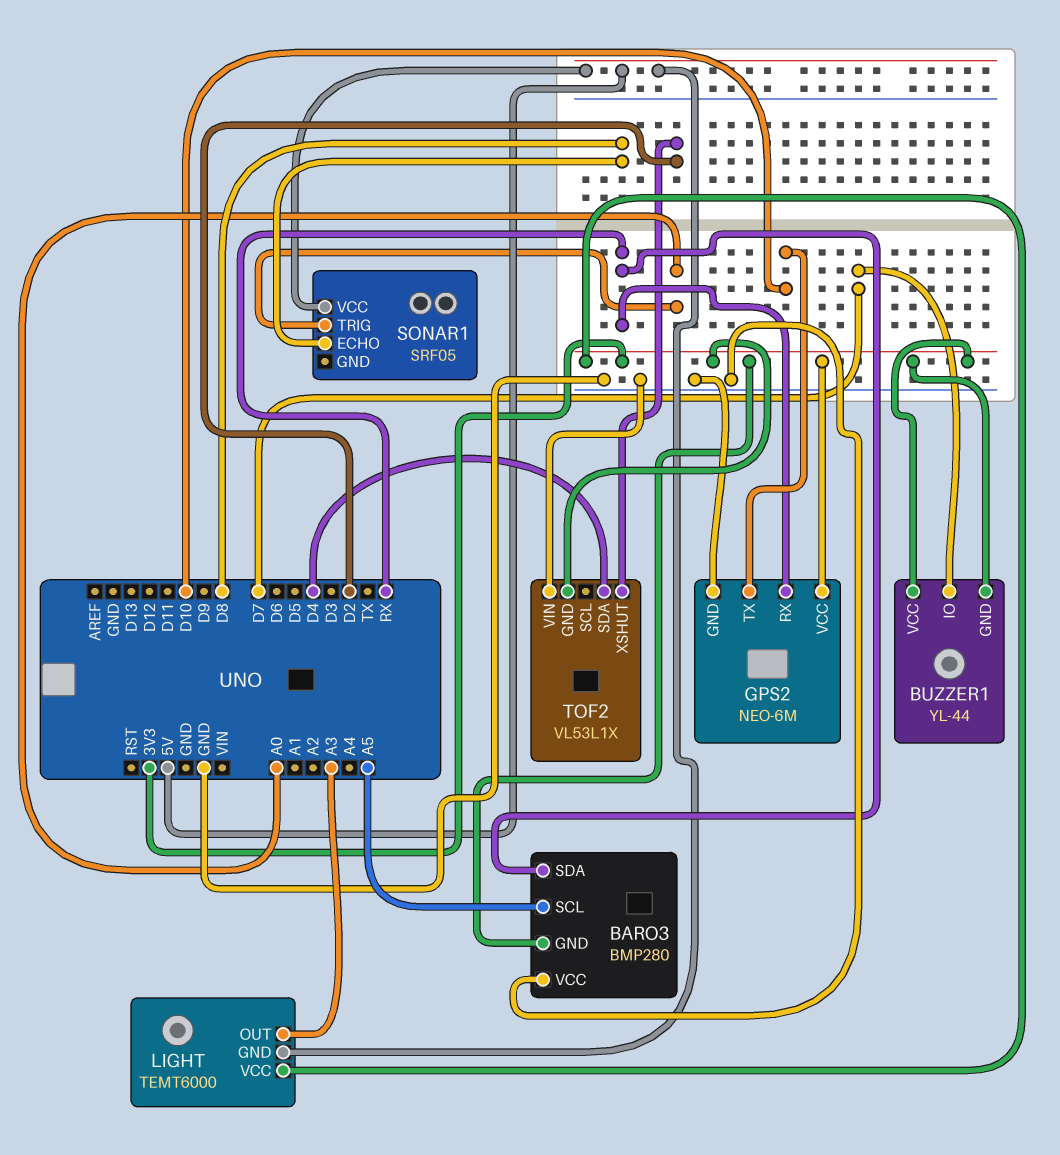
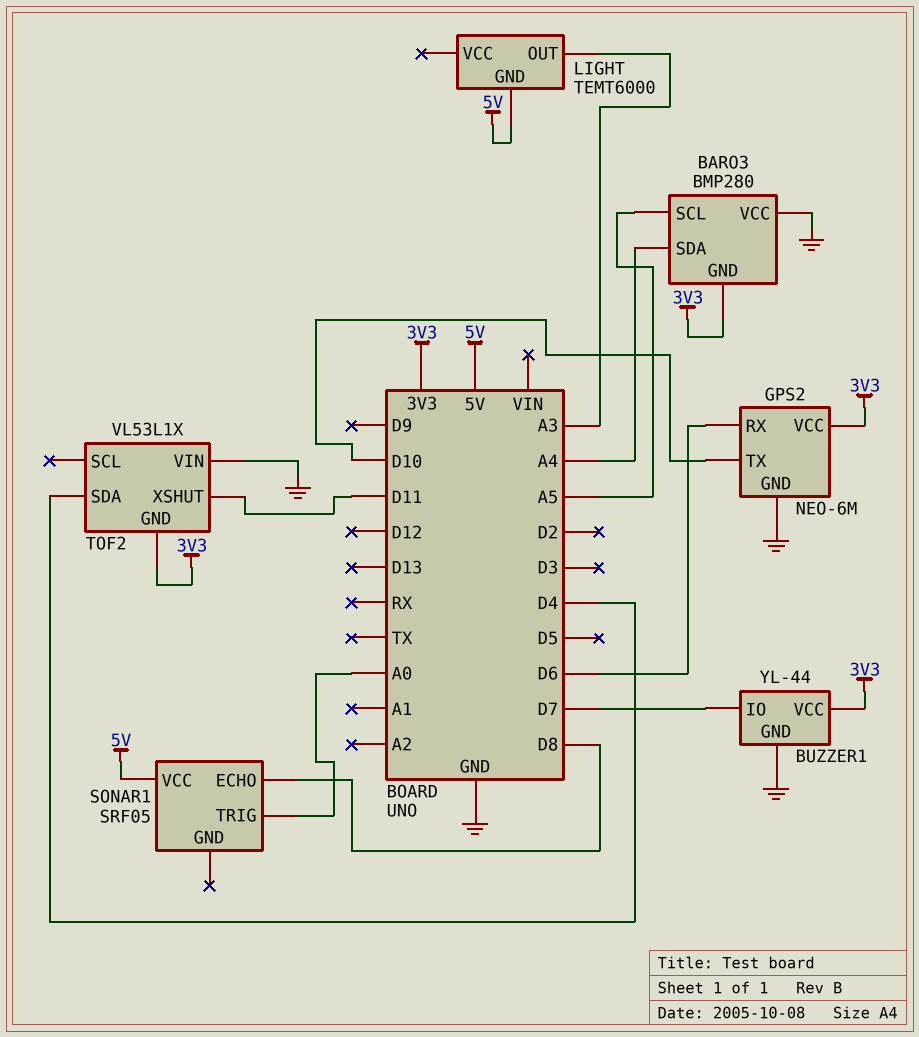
BARO3 pin SDA: RX -> A4
BUZZER1 pin GND: 3V3 -> GND
GPS2 pin RX: RX -> D6
LIGHT pin VCC: 3V3 -> none
TOF2 pin XSHUT: D2 -> D11

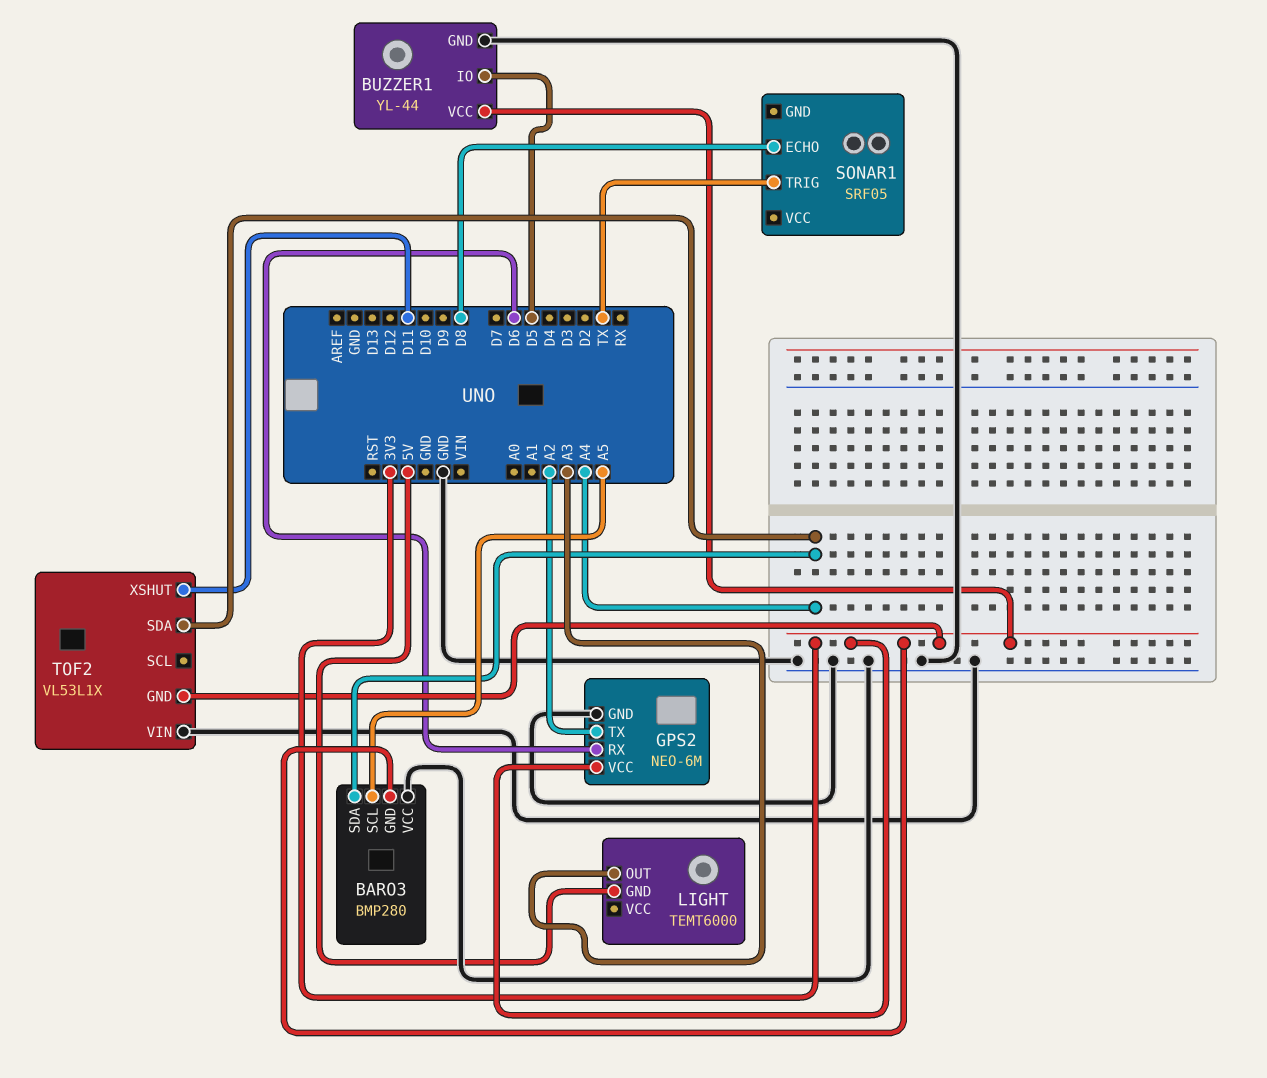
BUZZER1 pin IO: D7 -> D5
GPS2 pin TX: D10 -> A2
SONAR1 pin TRIG: A0 -> TX
SONAR1 pin VCC: 5V -> none
TOF2 pin SDA: D4 -> A4

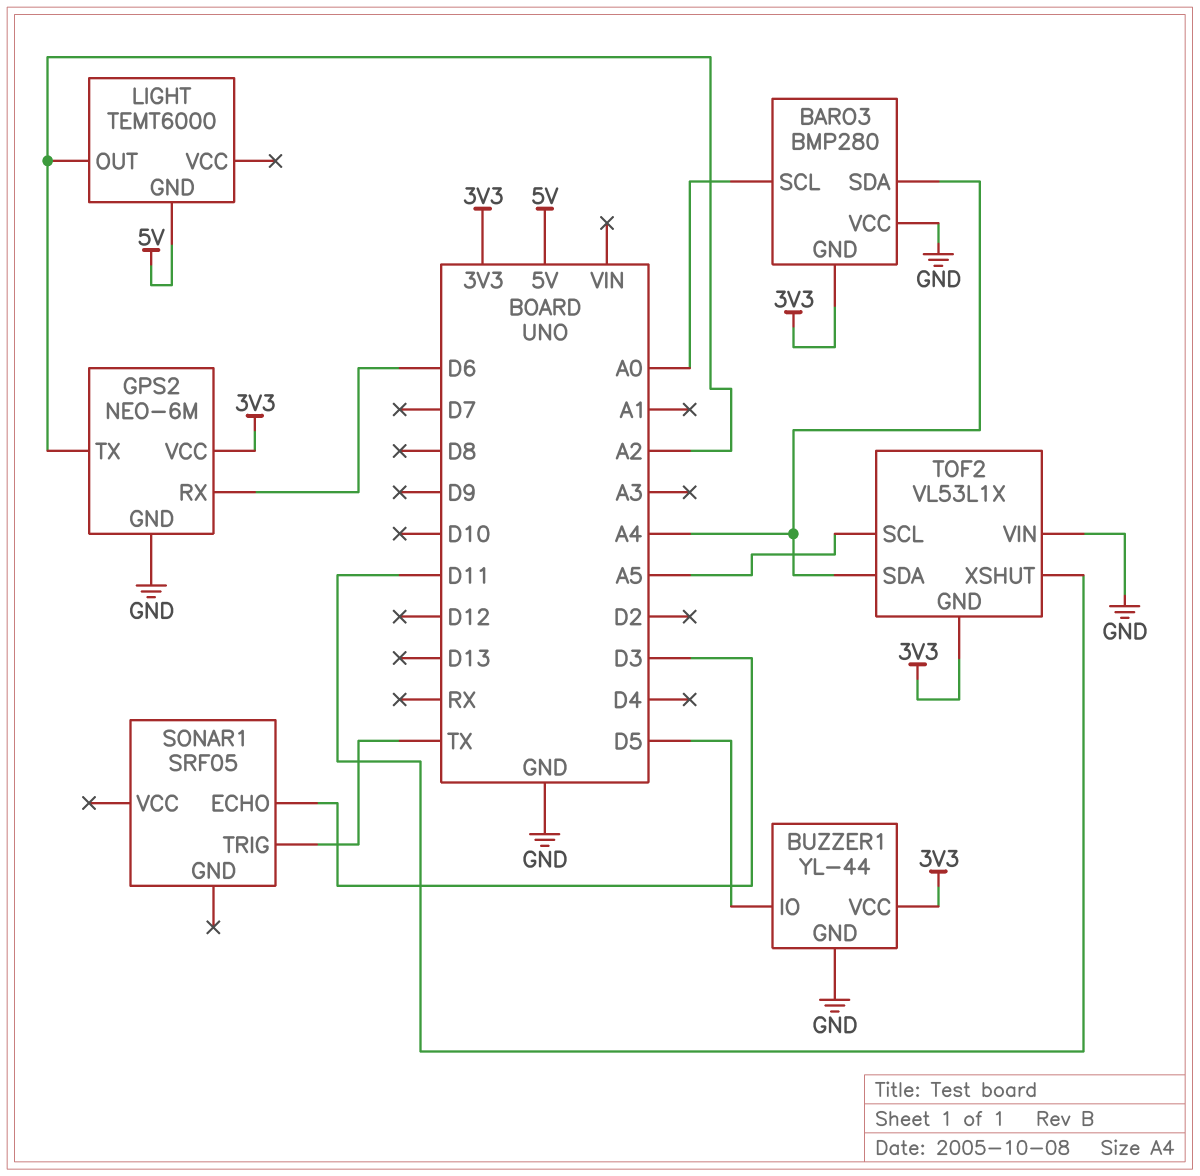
BARO3 pin SCL: A5 -> A0
LIGHT pin OUT: A3 -> A2
SONAR1 pin ECHO: D8 -> D3
TOF2 pin SCL: none -> A5

